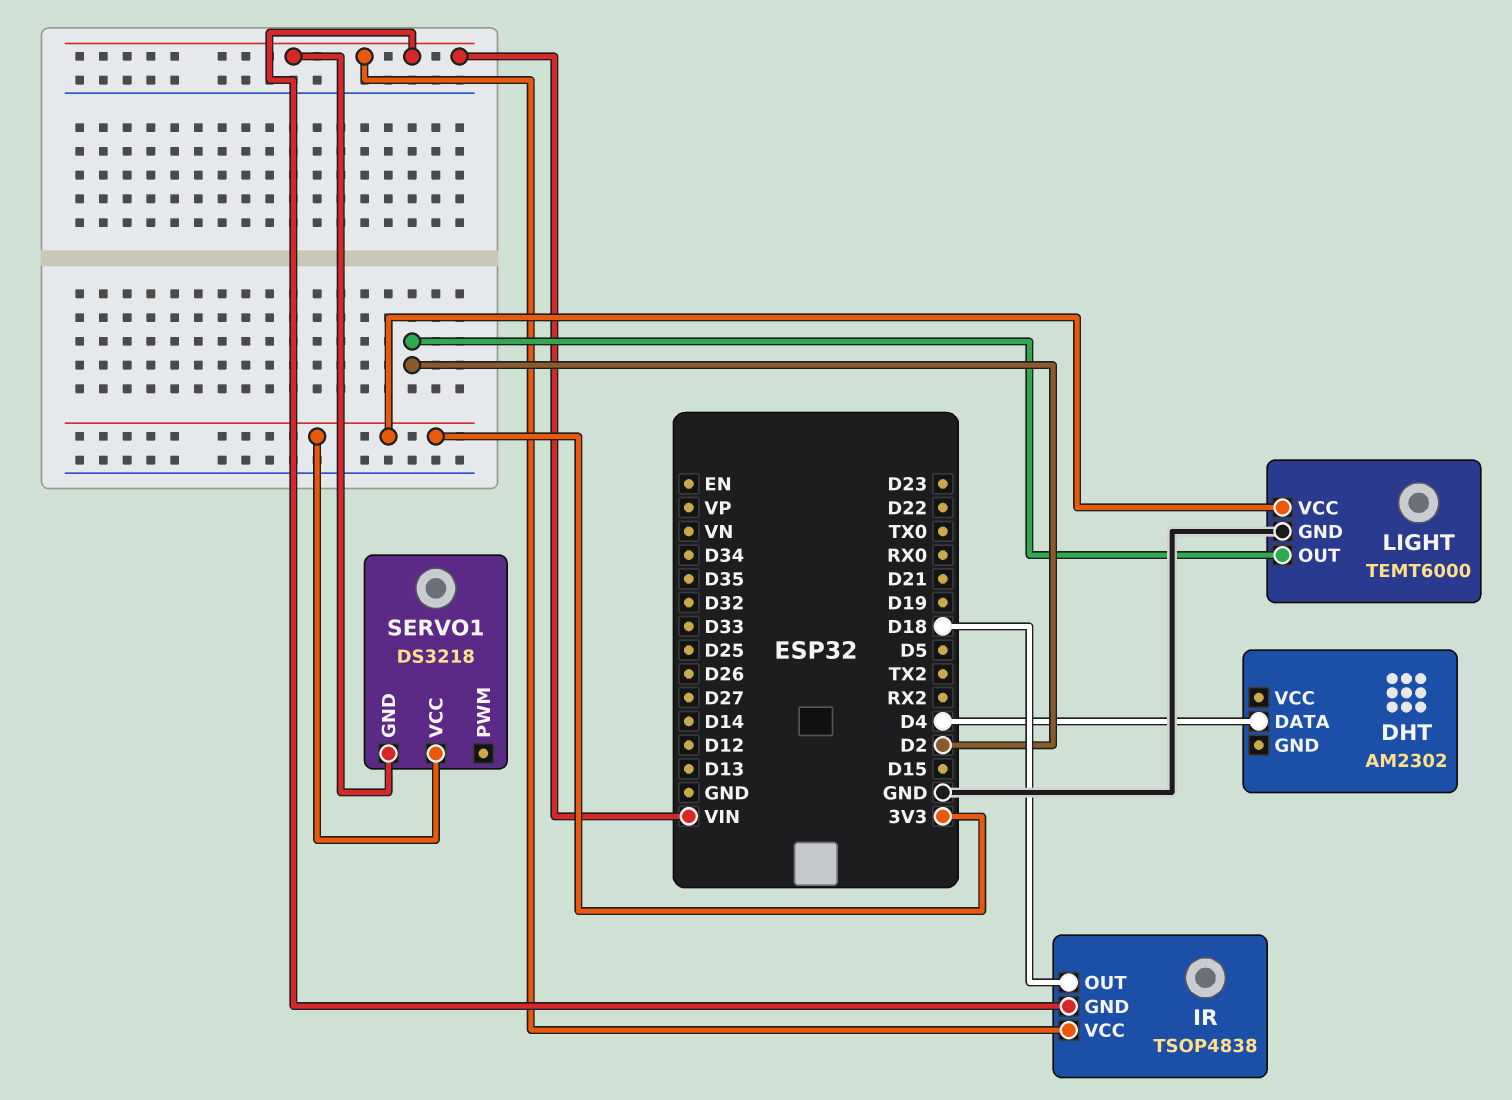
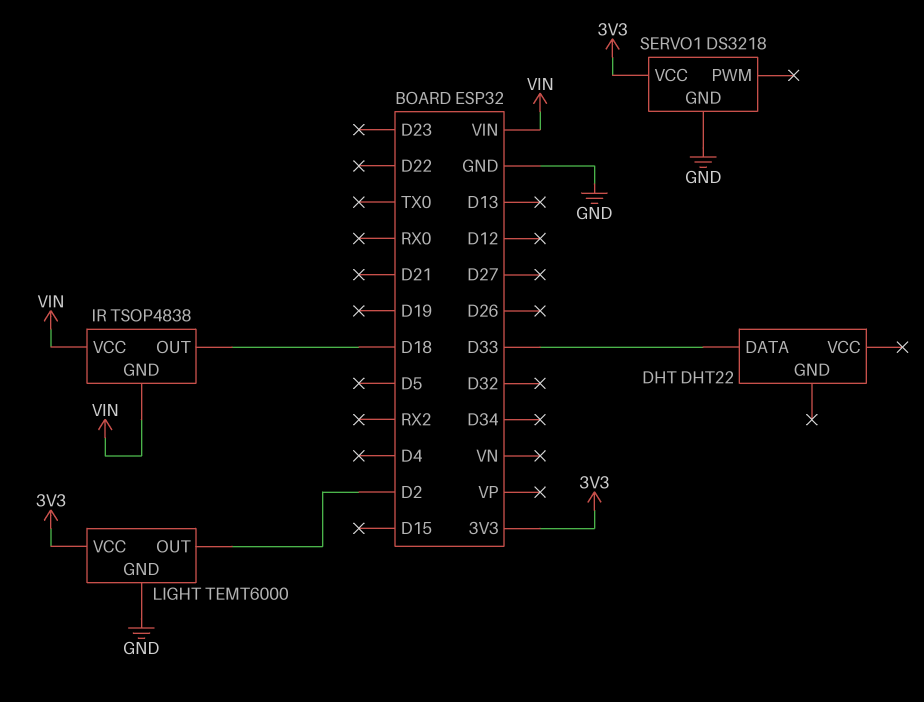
DHT: AM2302 -> DHT22
DHT pin DATA: D4 -> D33
SERVO1 pin GND: VIN -> GND

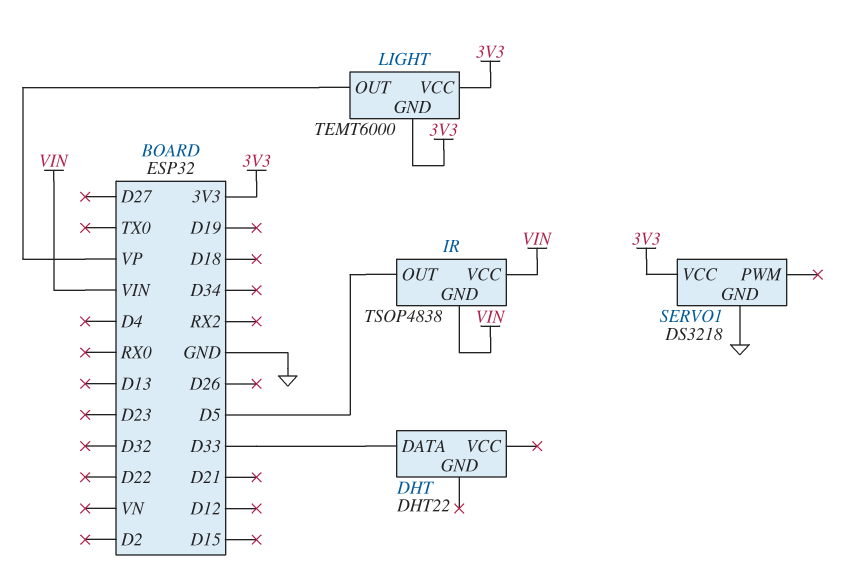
IR pin OUT: D18 -> D5
LIGHT pin GND: GND -> 3V3
LIGHT pin OUT: D2 -> VP

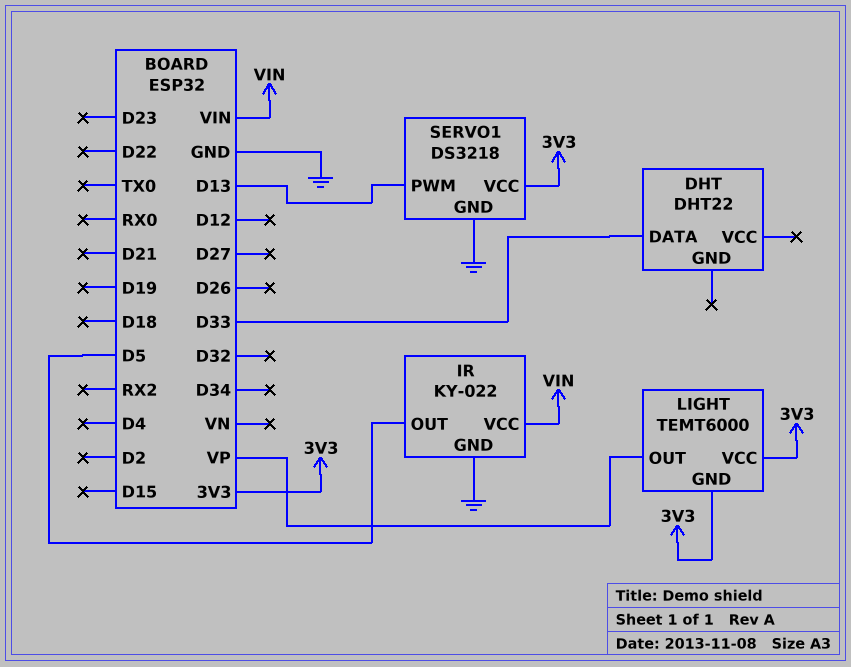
IR: TSOP4838 -> KY-022
IR pin GND: VIN -> GND
SERVO1 pin PWM: none -> D13

